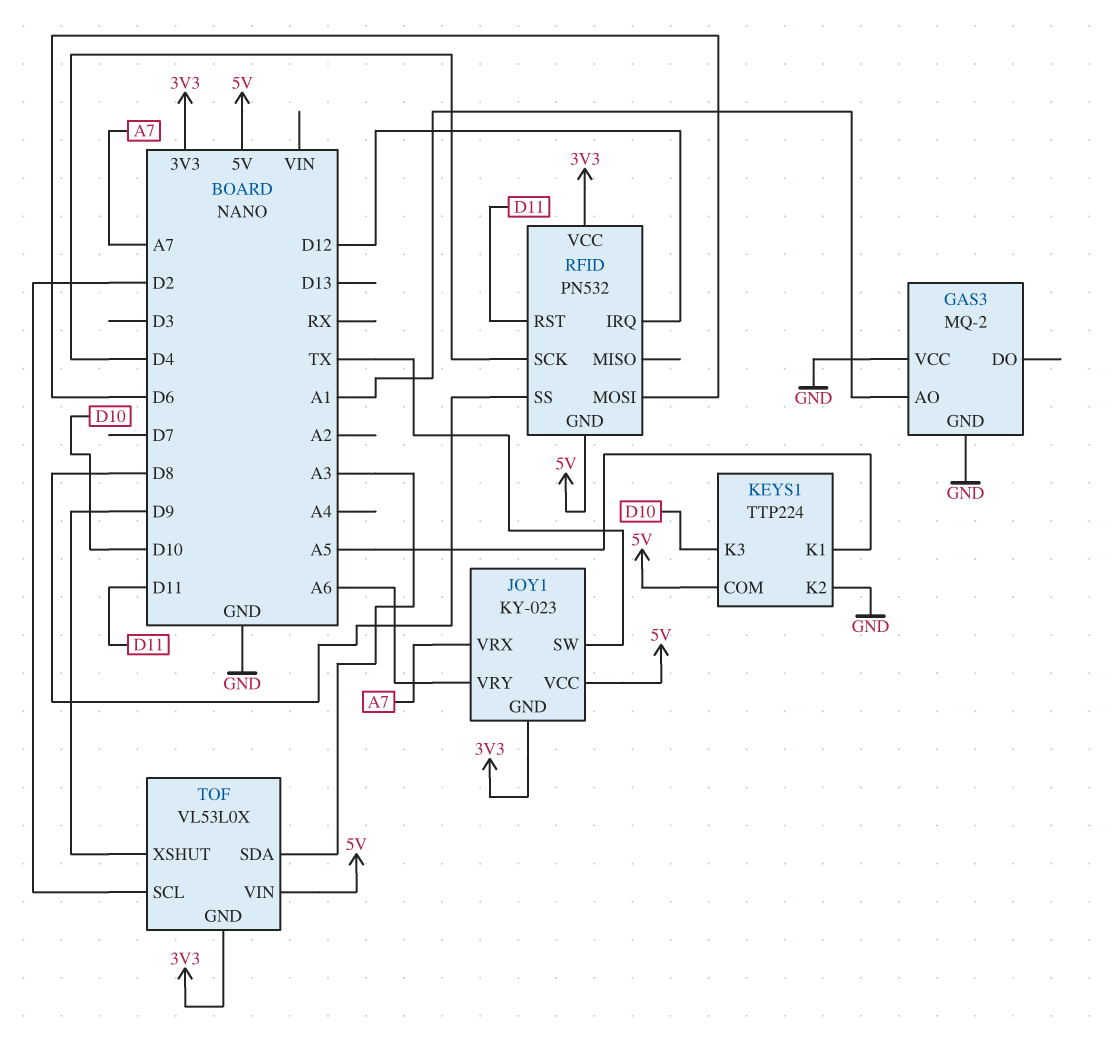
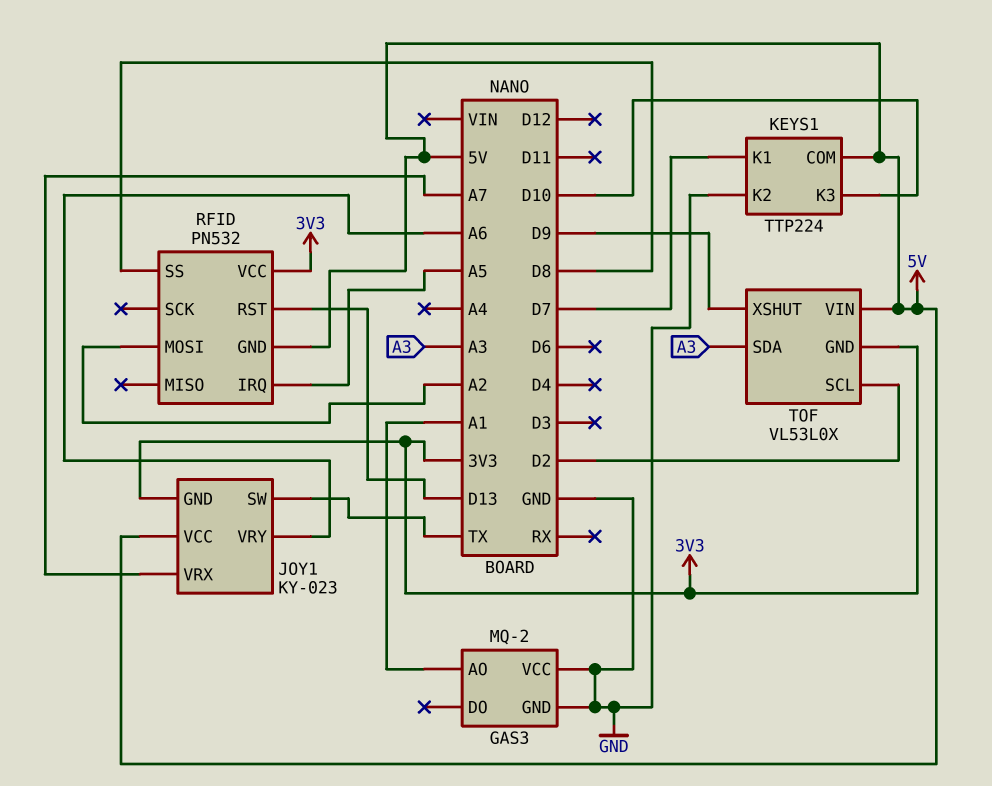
KEYS1 pin K1: A5 -> D7
RFID pin IRQ: D12 -> A5
RFID pin MOSI: D6 -> A2
RFID pin RST: D11 -> D13
RFID pin SCK: D4 -> none

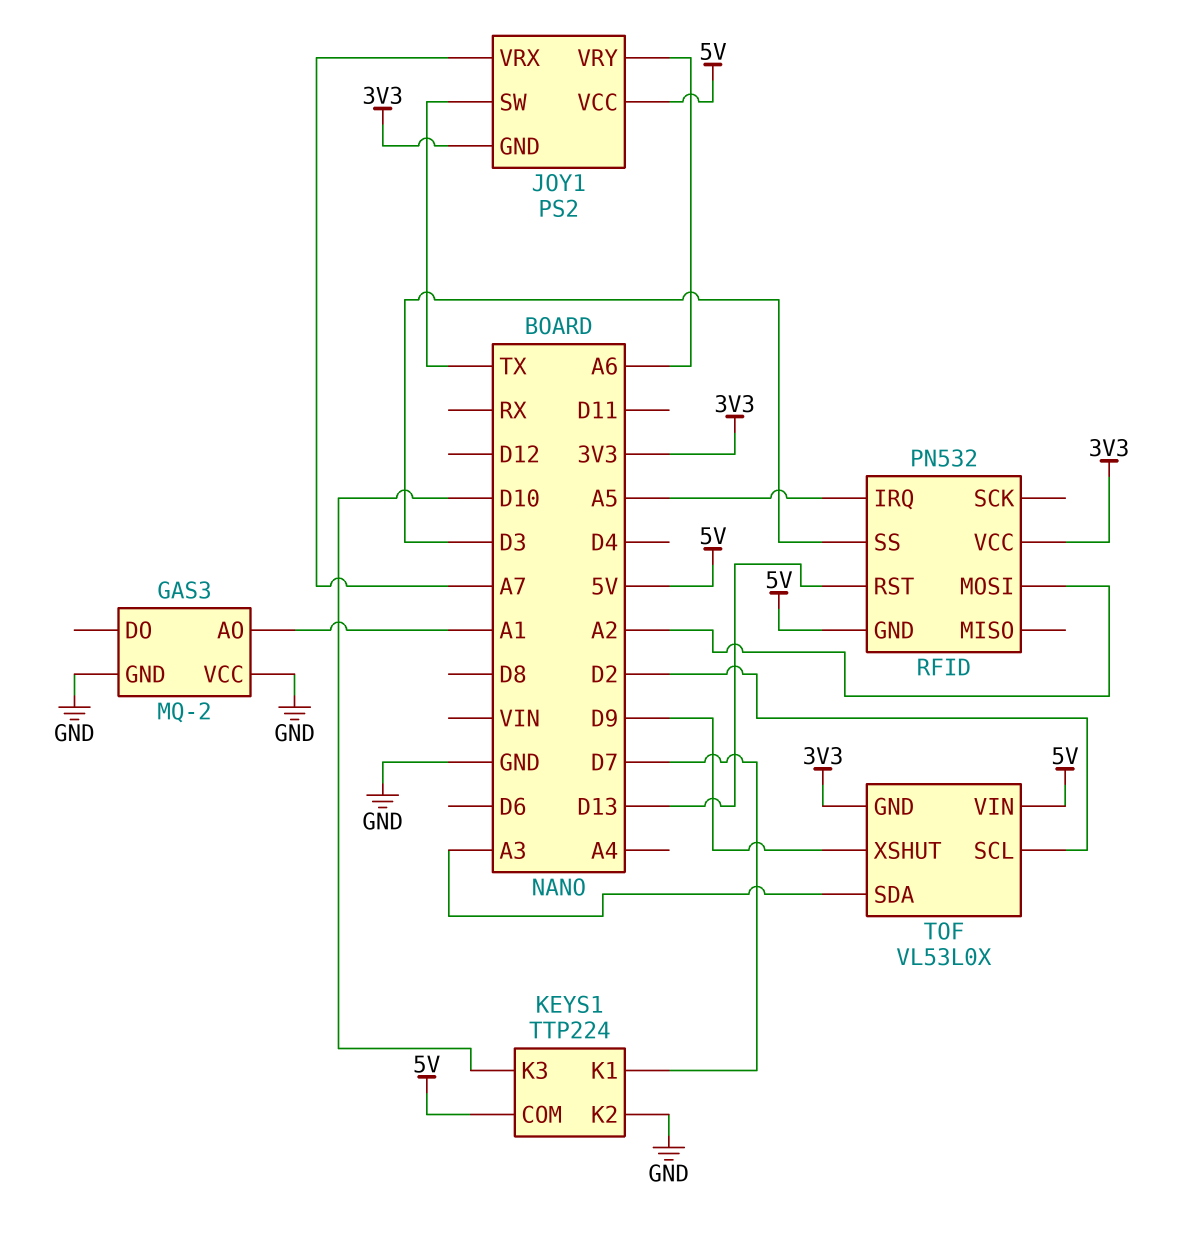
JOY1: KY-023 -> PS2
RFID pin SS: D8 -> D3

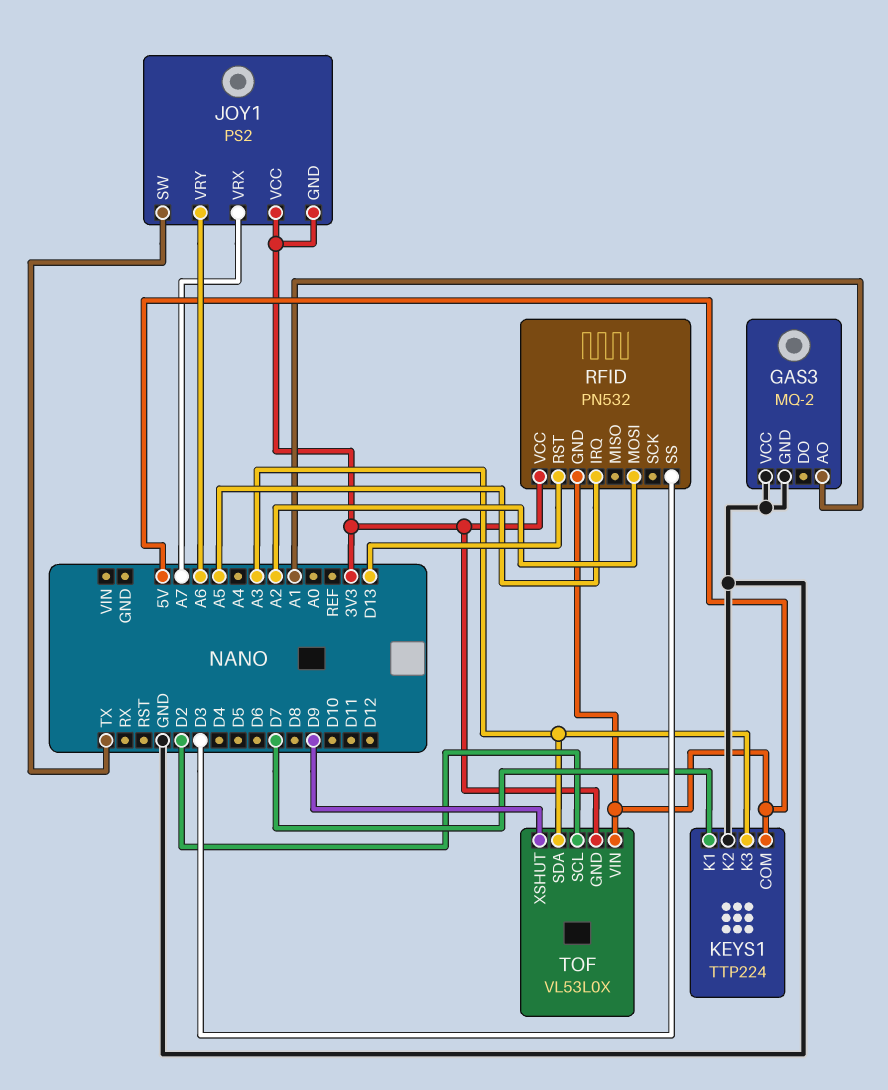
JOY1 pin VCC: 5V -> 3V3
KEYS1 pin K3: D10 -> A3

